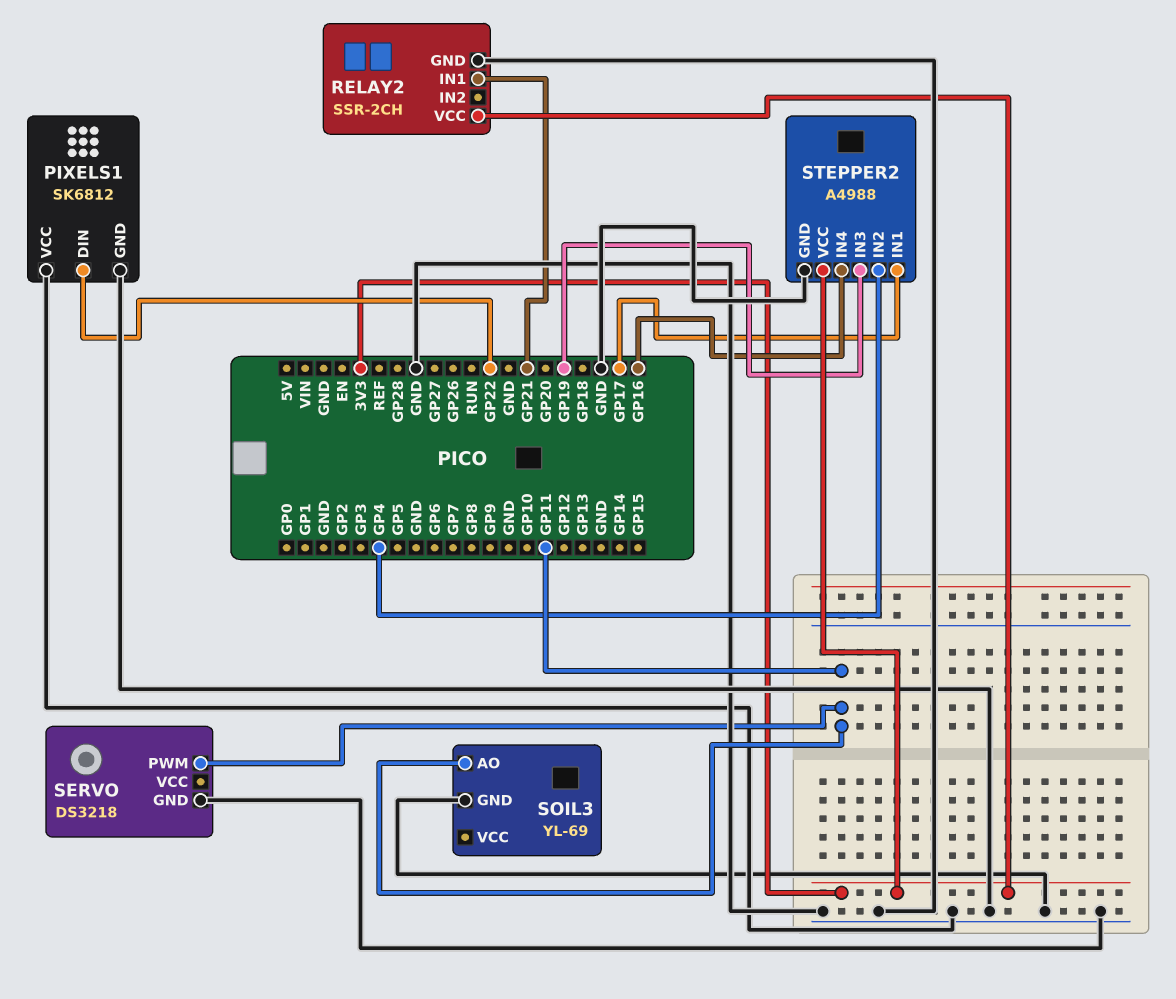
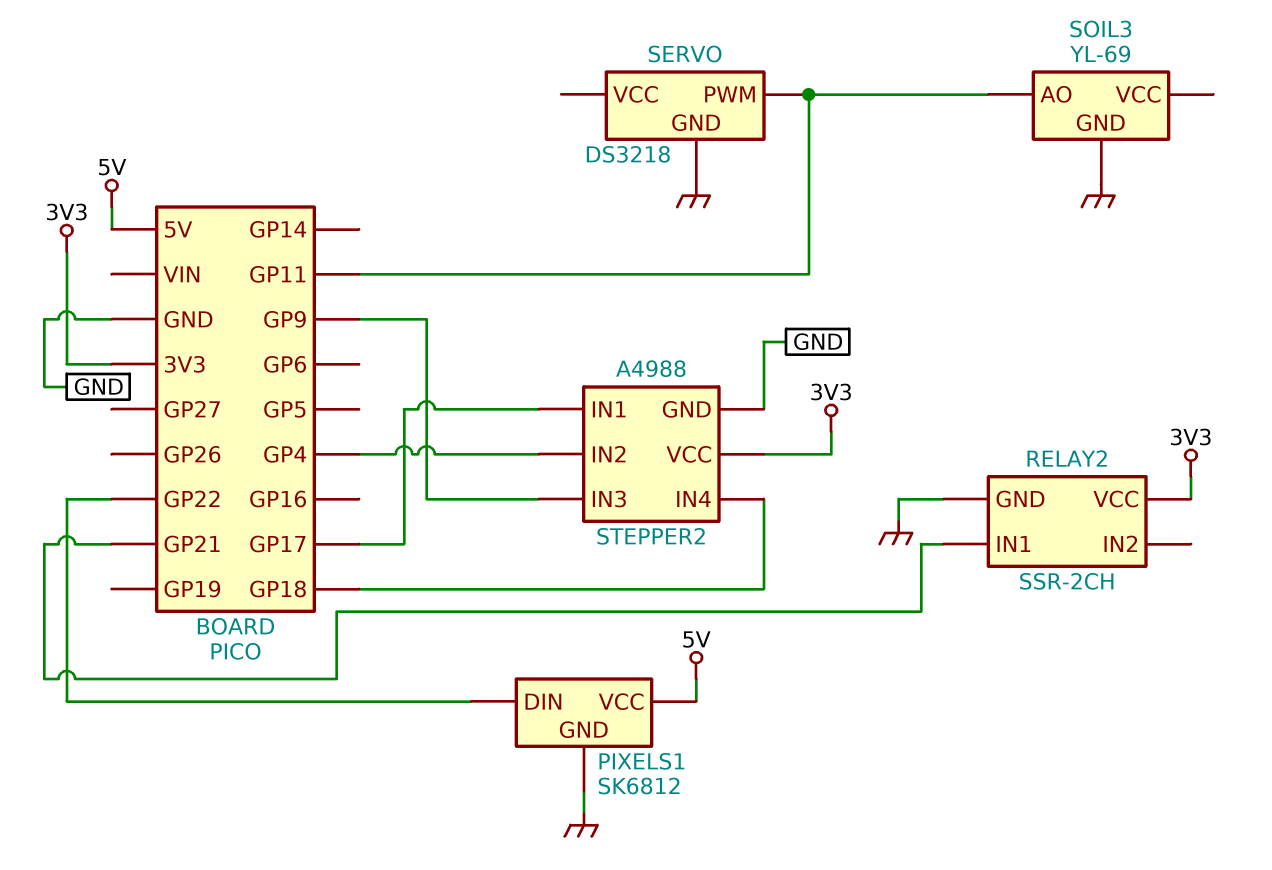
PIXELS1 pin VCC: GND -> 5V
STEPPER2 pin IN3: GP19 -> GP9
STEPPER2 pin IN4: GP16 -> GP18

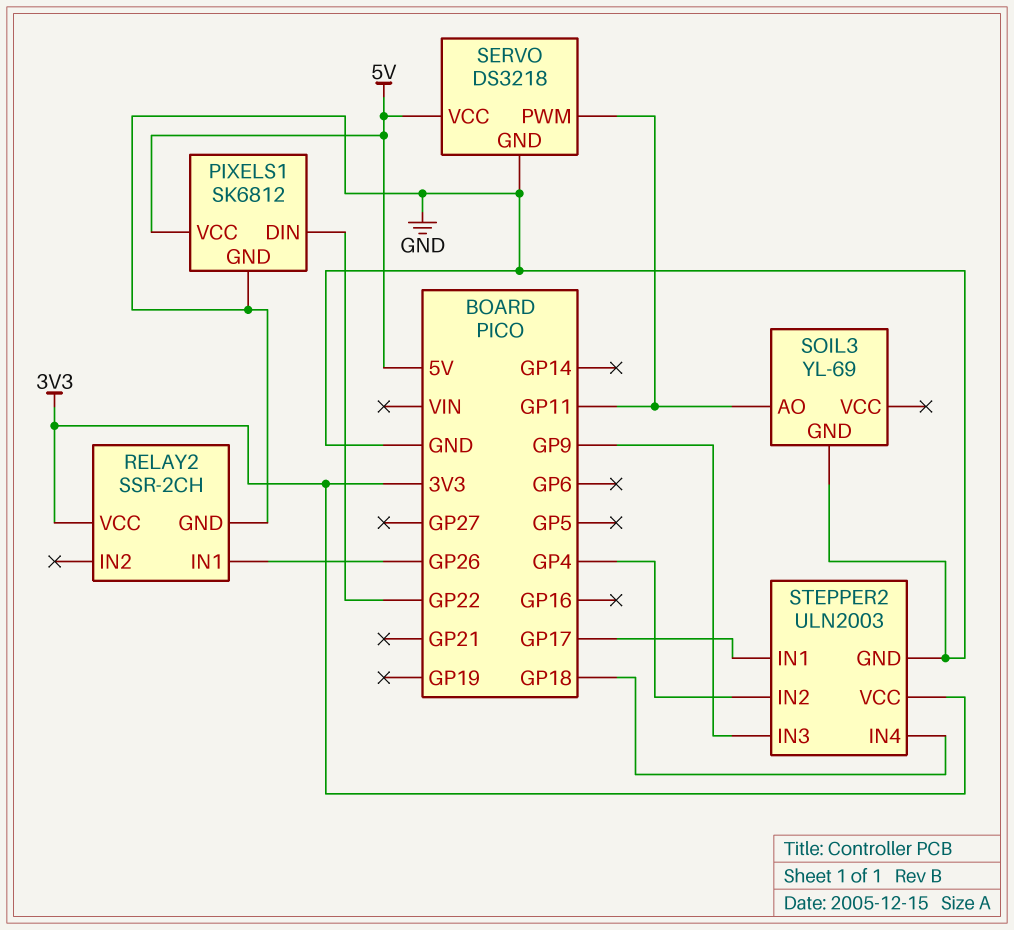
RELAY2 pin IN1: GP21 -> GP26
SERVO pin VCC: none -> 5V
STEPPER2: A4988 -> ULN2003

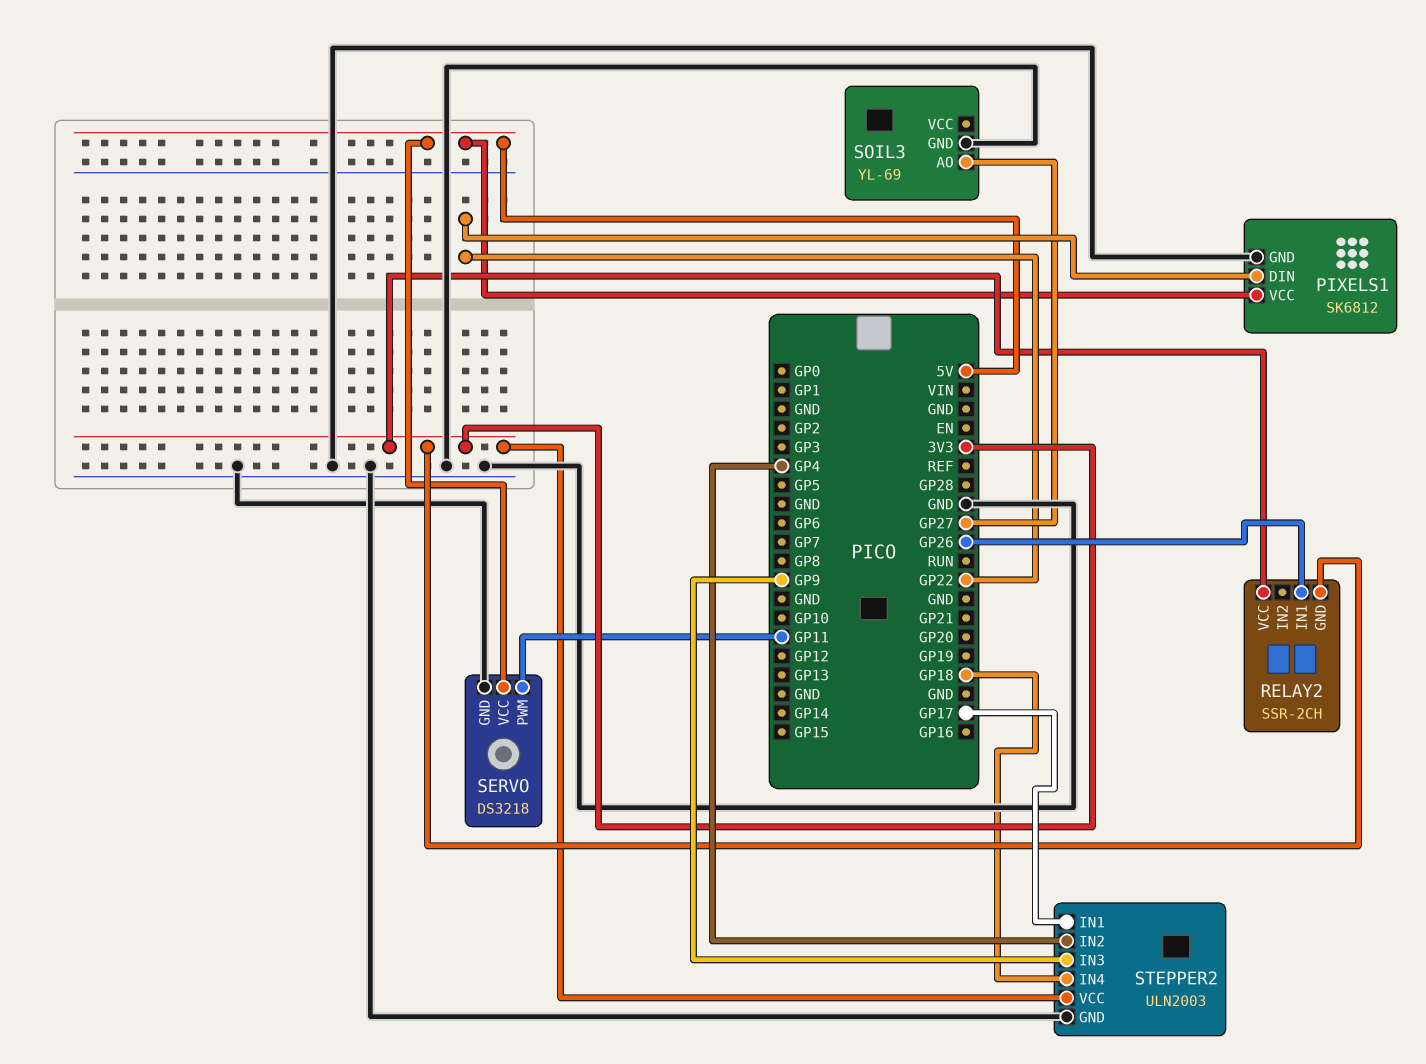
RELAY2 pin GND: GND -> 3V3
SOIL3 pin AO: GP11 -> GP27

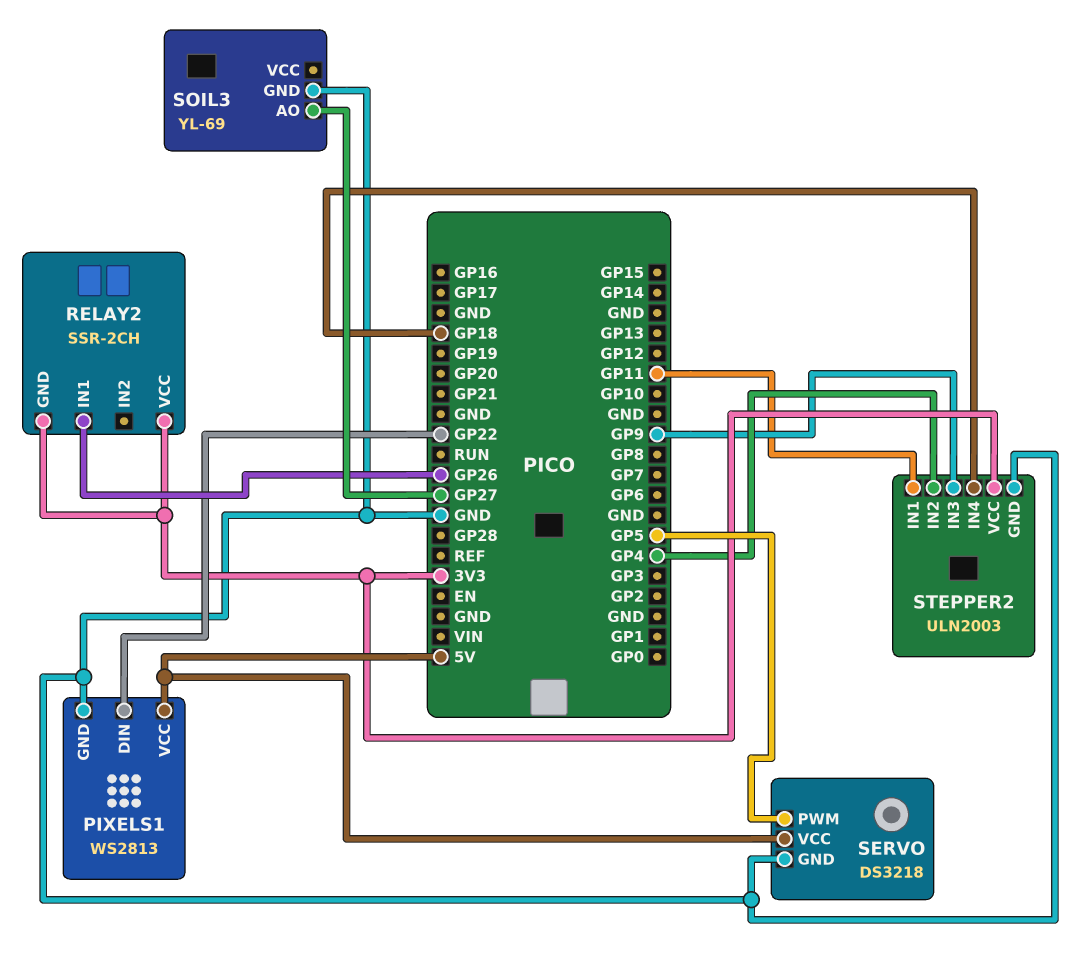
PIXELS1: SK6812 -> WS2813
SERVO pin PWM: GP11 -> GP5
STEPPER2 pin IN1: GP17 -> GP11

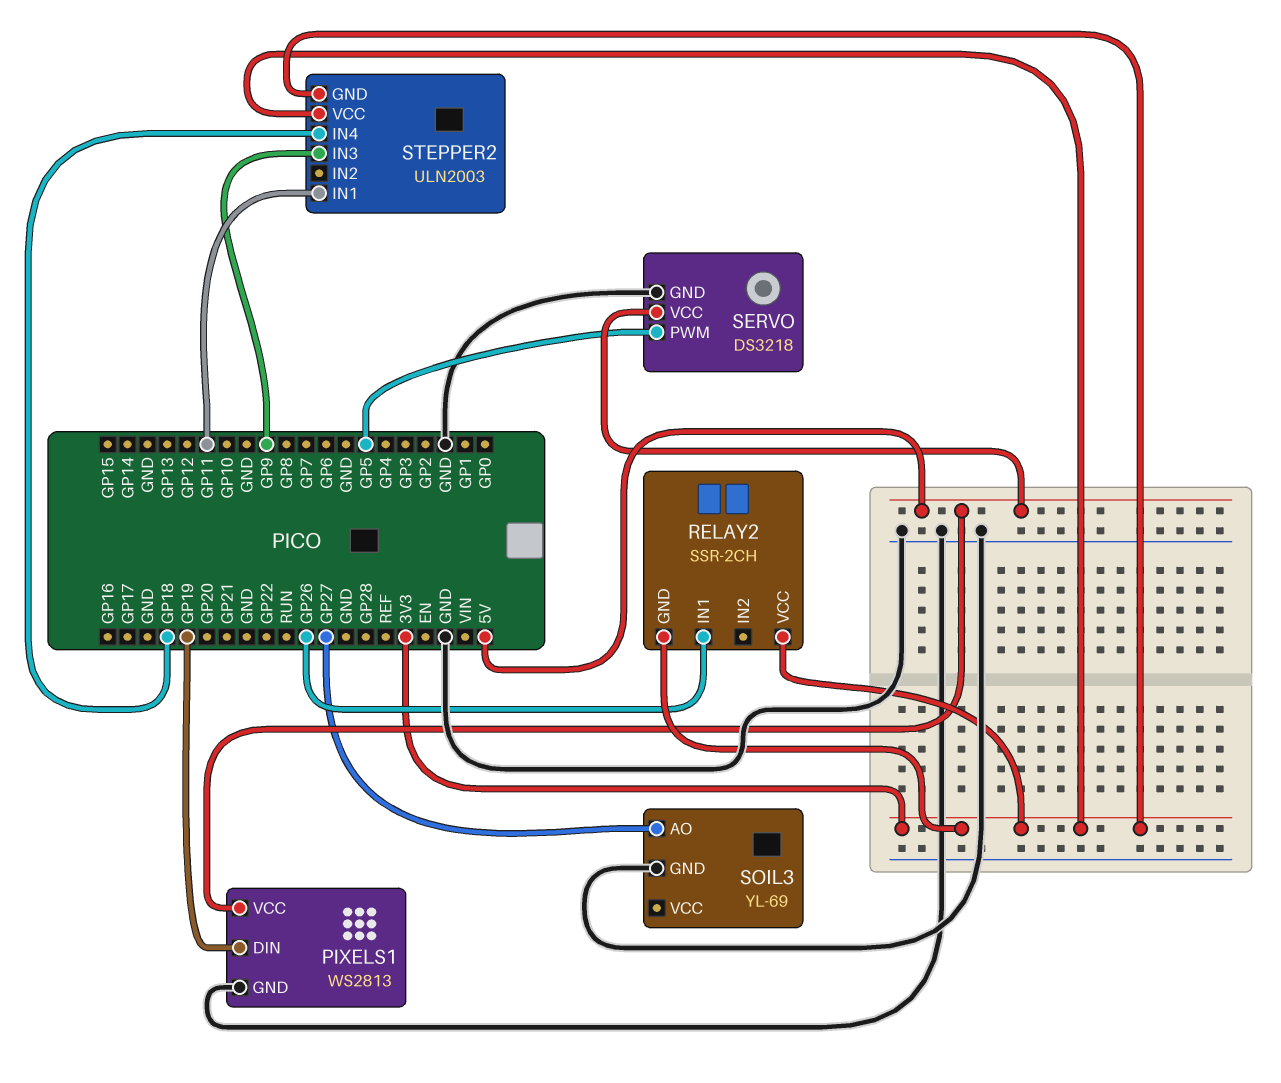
PIXELS1 pin DIN: GP22 -> GP19
STEPPER2 pin GND: GND -> 3V3
STEPPER2 pin IN2: GP4 -> none

